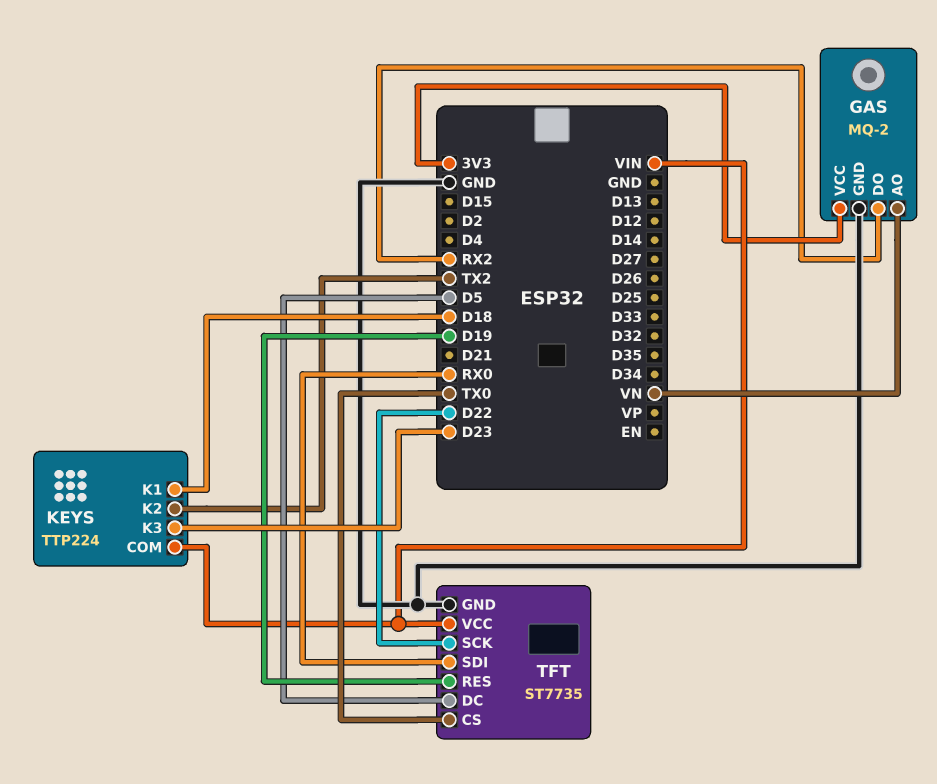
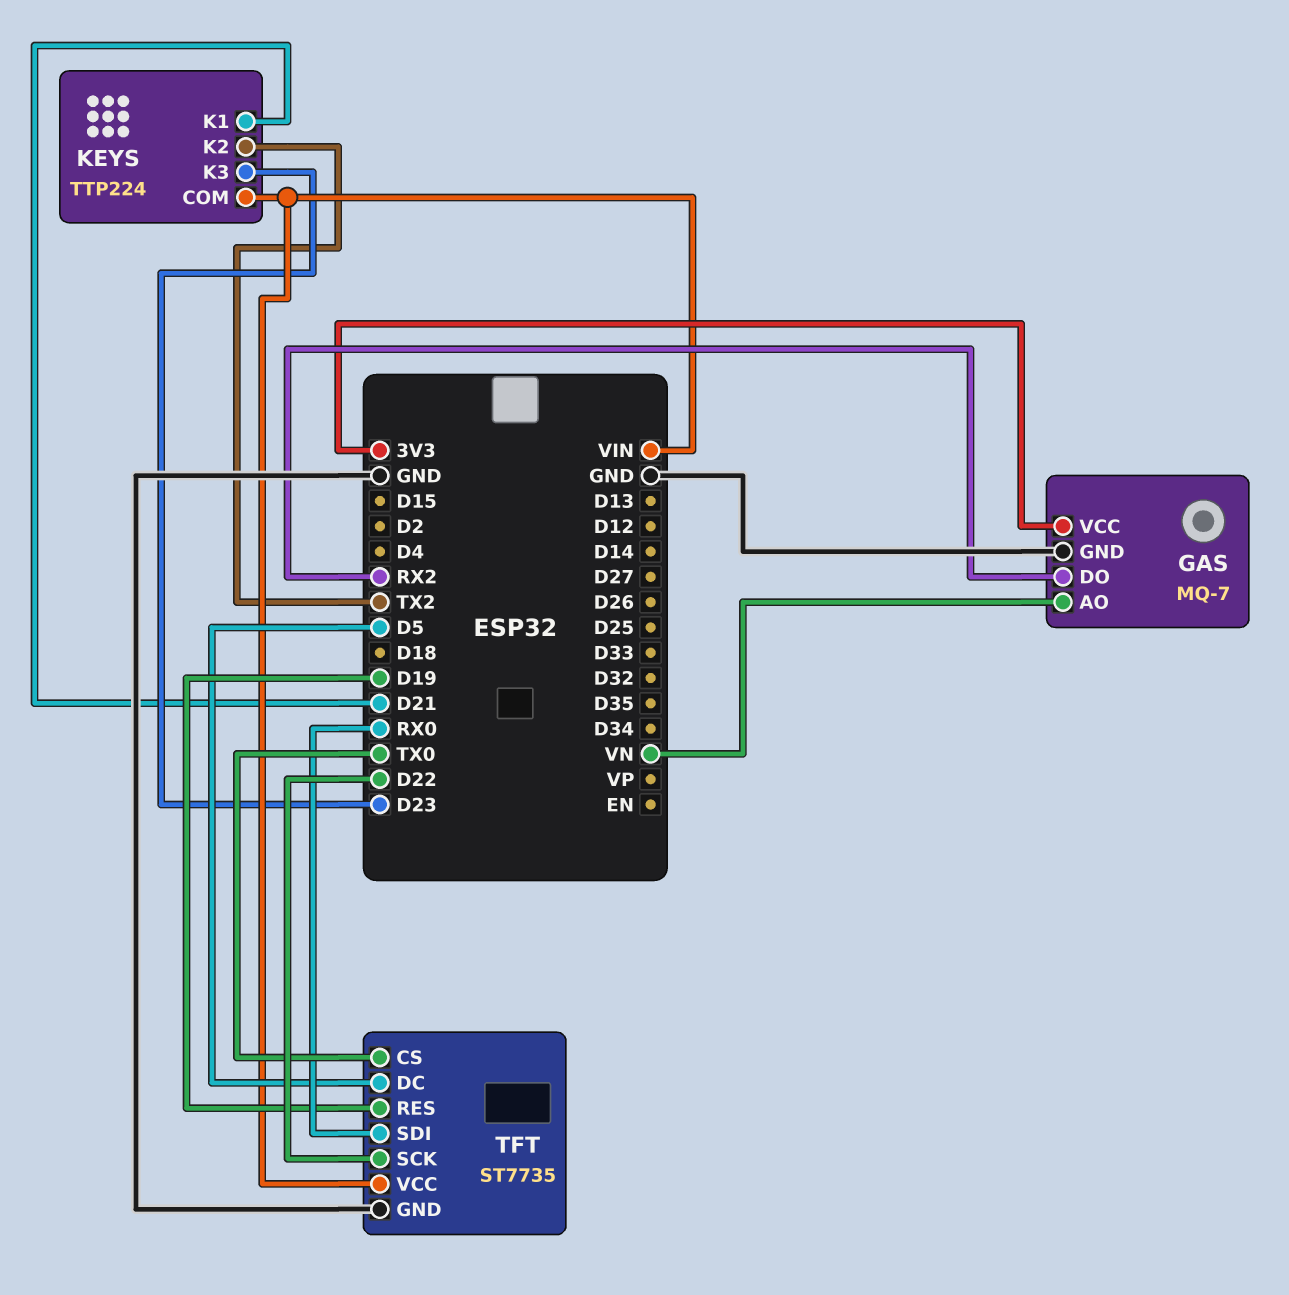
GAS: MQ-2 -> MQ-7
KEYS pin K1: D18 -> D21

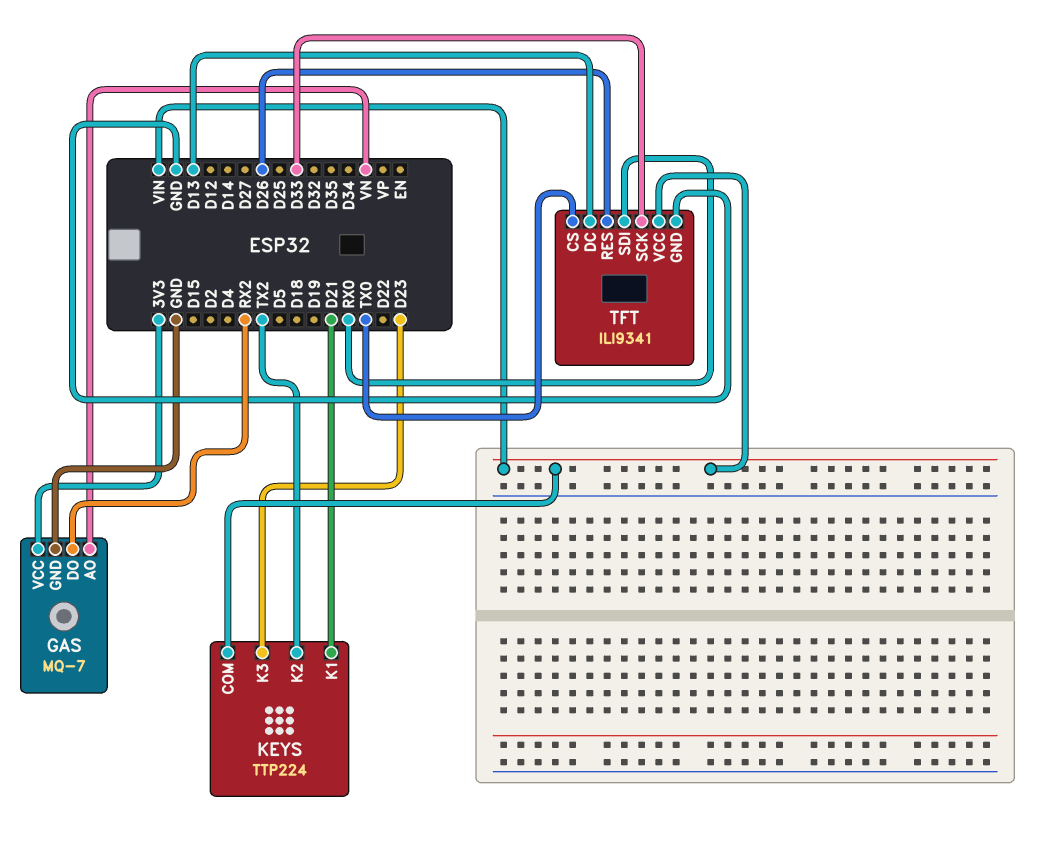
TFT: ST7735 -> ILI9341
TFT pin DC: D5 -> D13
TFT pin RES: D19 -> D26
TFT pin SCK: D22 -> D33

